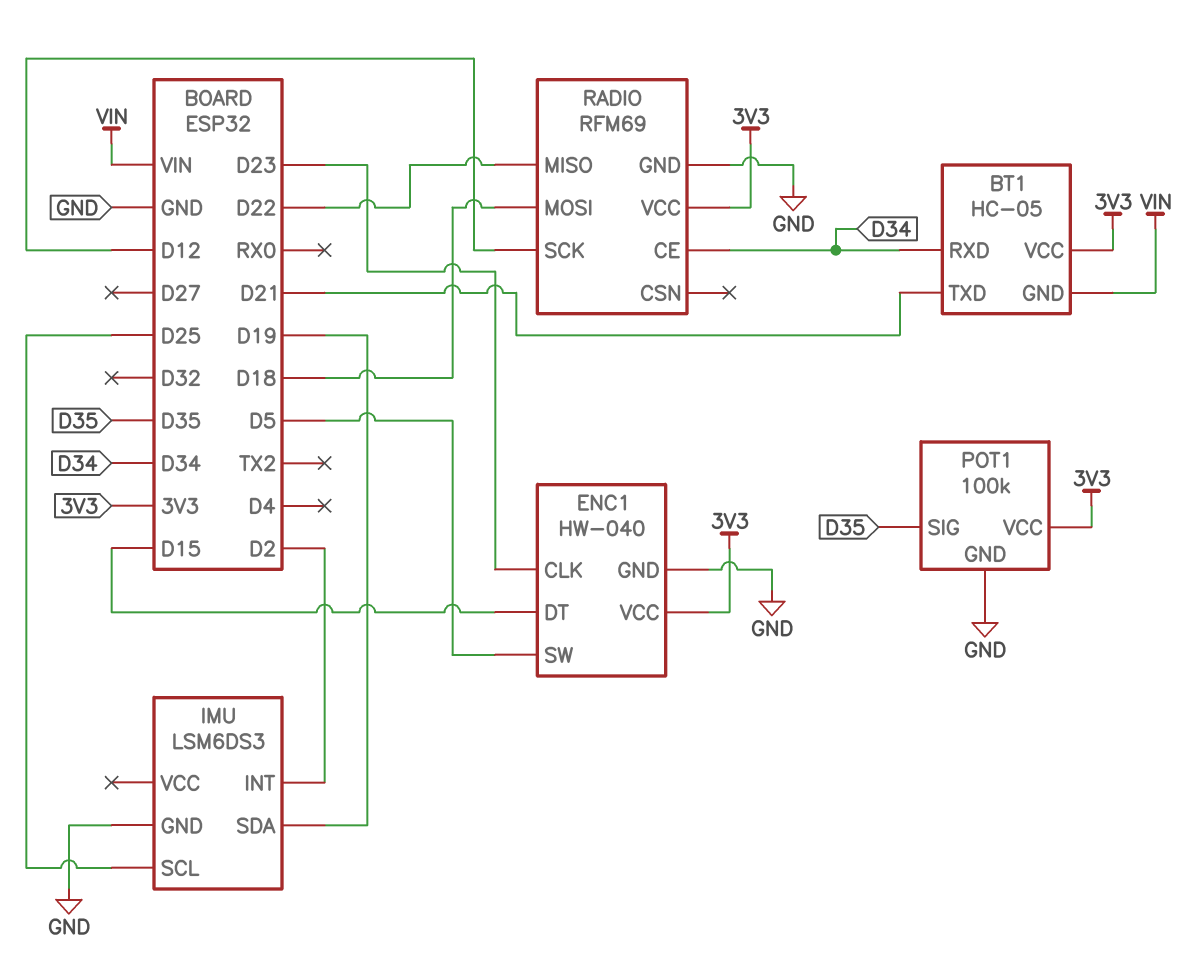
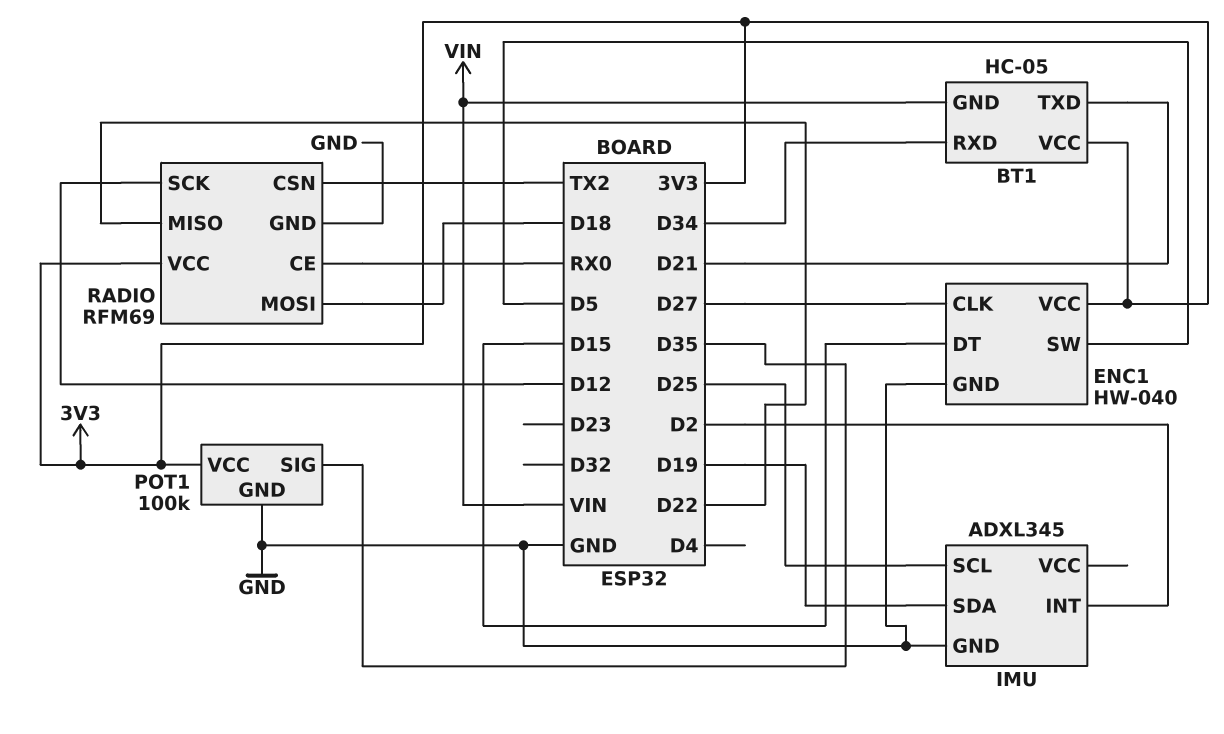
ENC1 pin CLK: D23 -> D27
IMU: LSM6DS3 -> ADXL345
RADIO pin CE: D34 -> RX0
RADIO pin CSN: none -> TX2

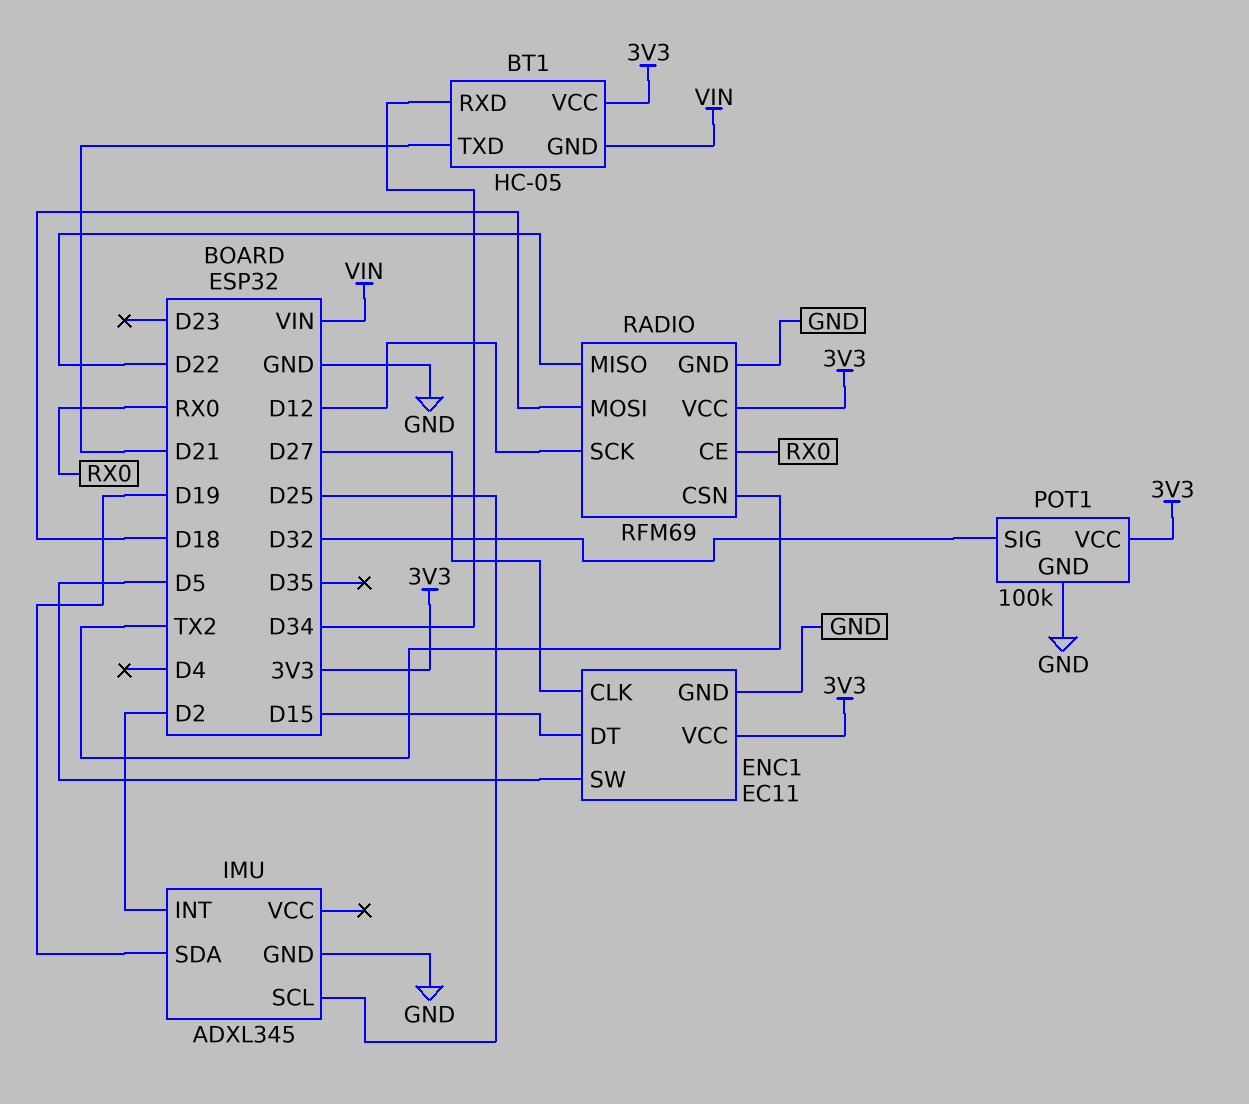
ENC1: HW-040 -> EC11
POT1 pin SIG: D35 -> D32

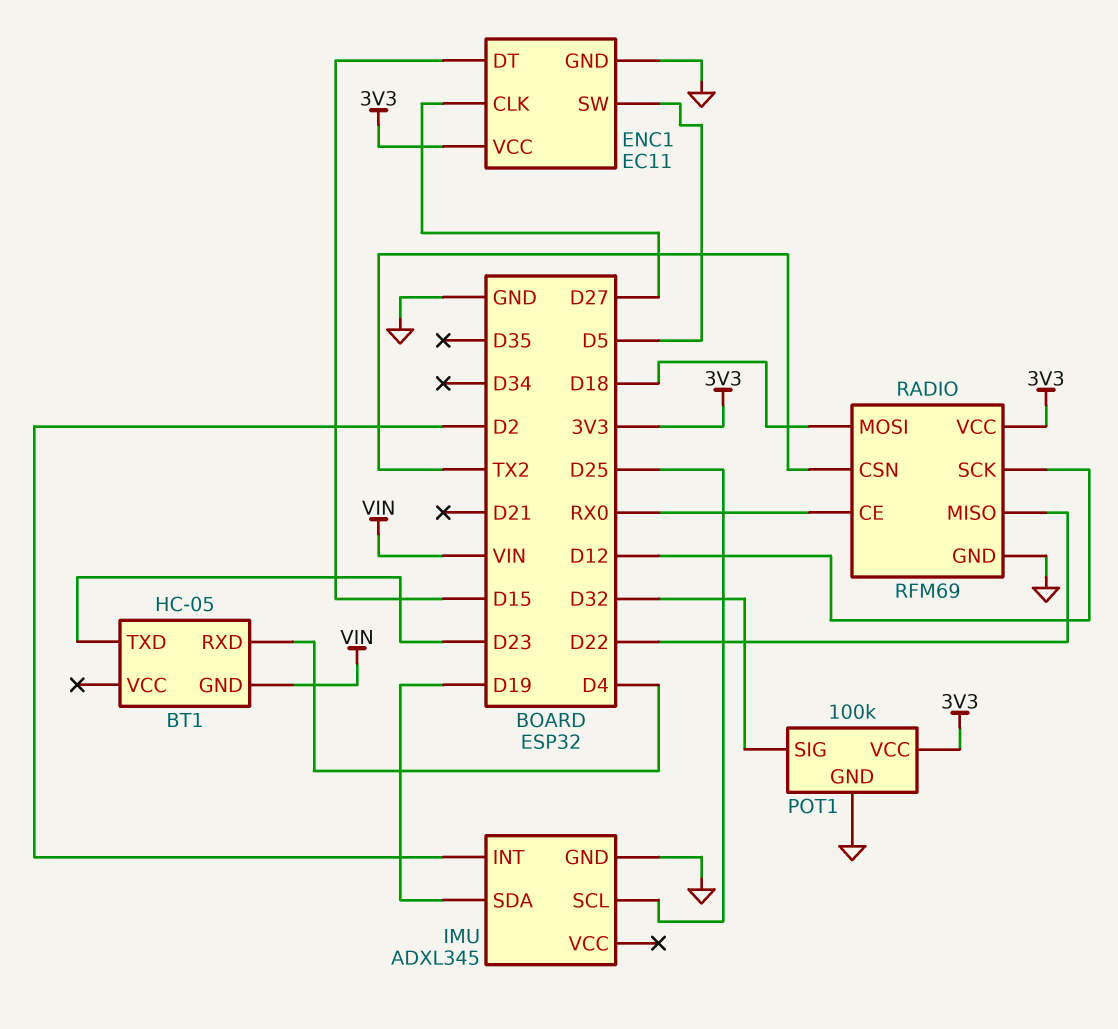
BT1 pin RXD: D34 -> D4
BT1 pin TXD: D21 -> D23
BT1 pin VCC: 3V3 -> none

